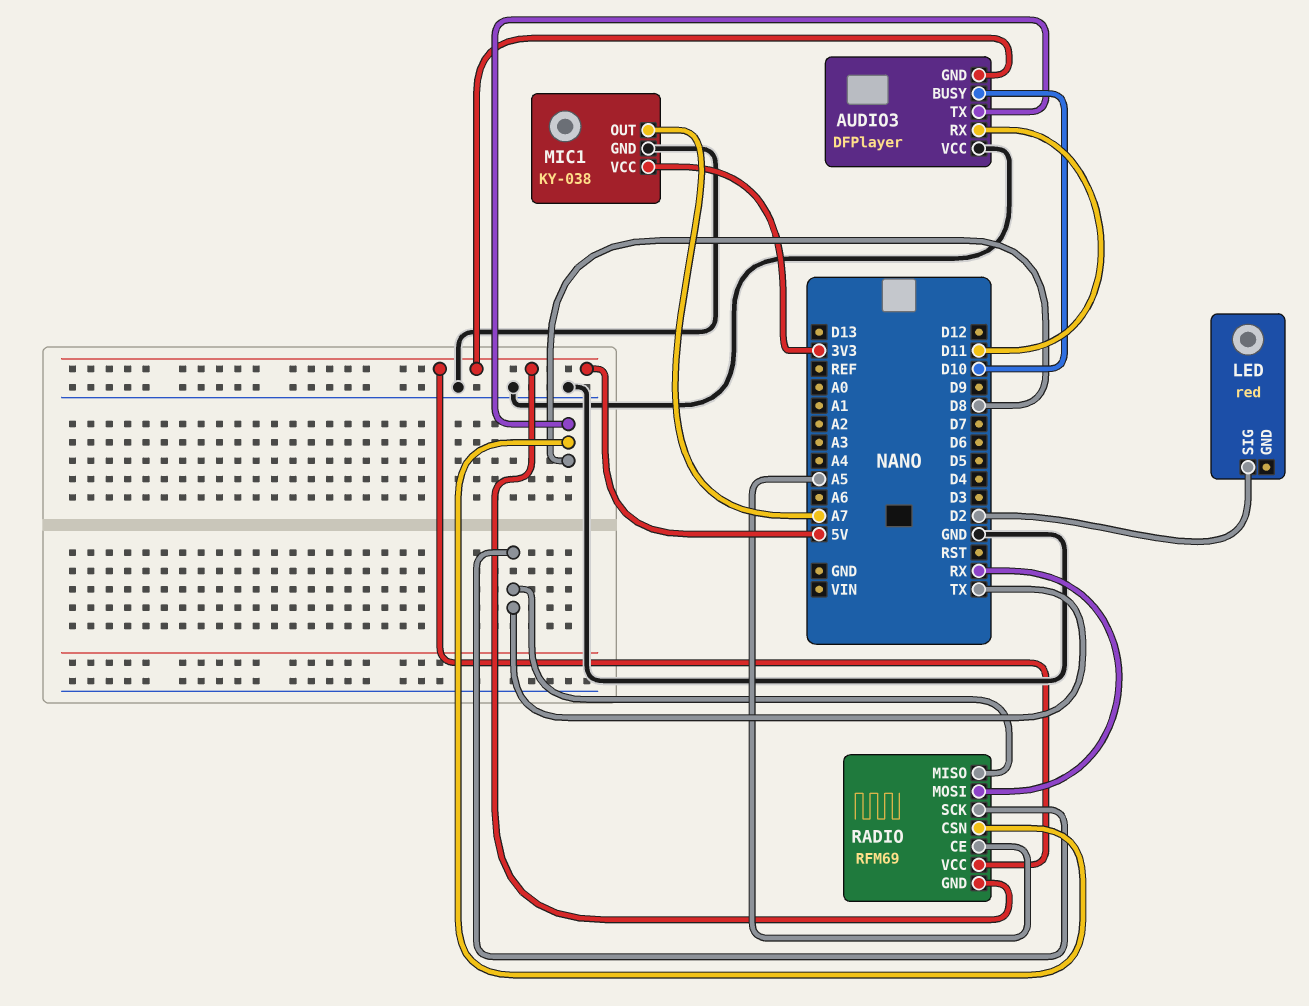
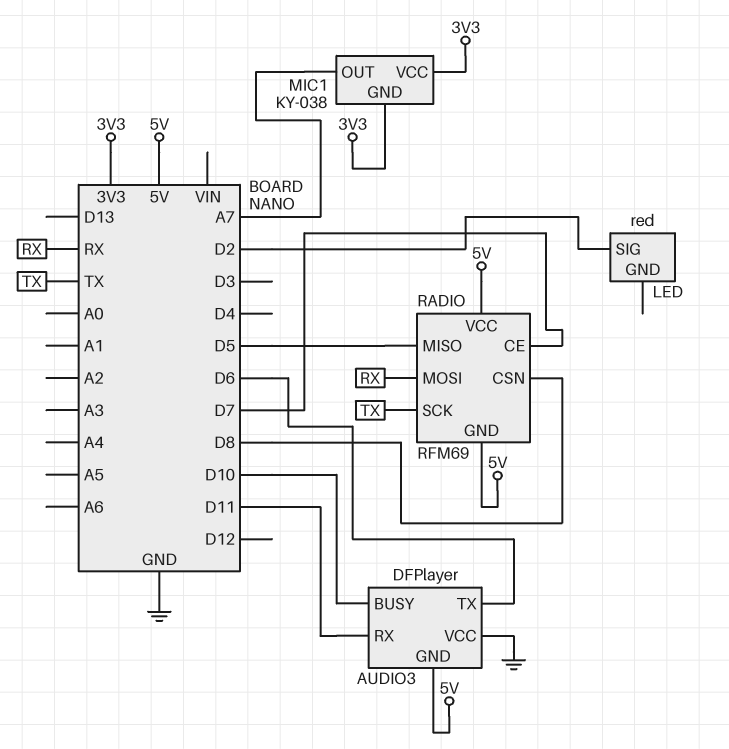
AUDIO3 pin TX: D8 -> D6
MIC1 pin GND: GND -> 3V3
RADIO pin CE: A5 -> D7
RADIO pin MISO: TX -> D5

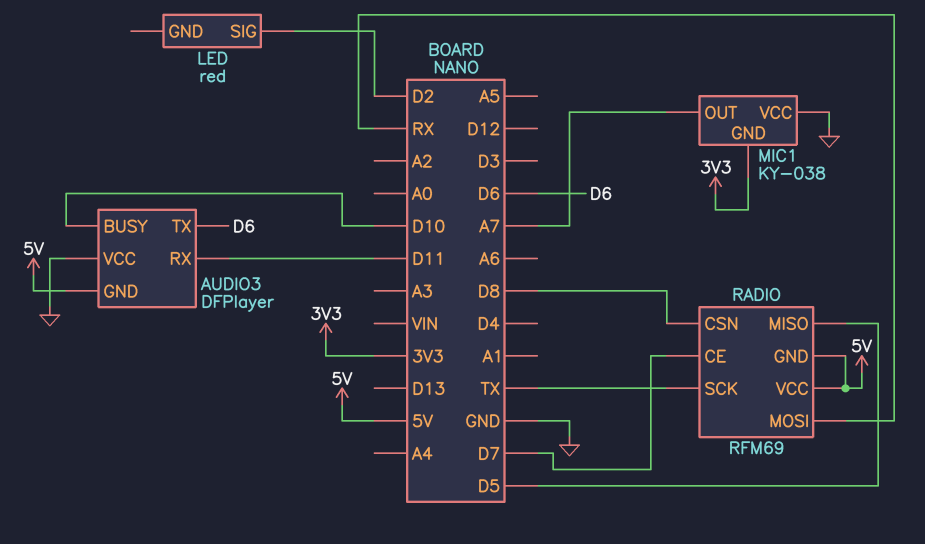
MIC1 pin VCC: 3V3 -> GND

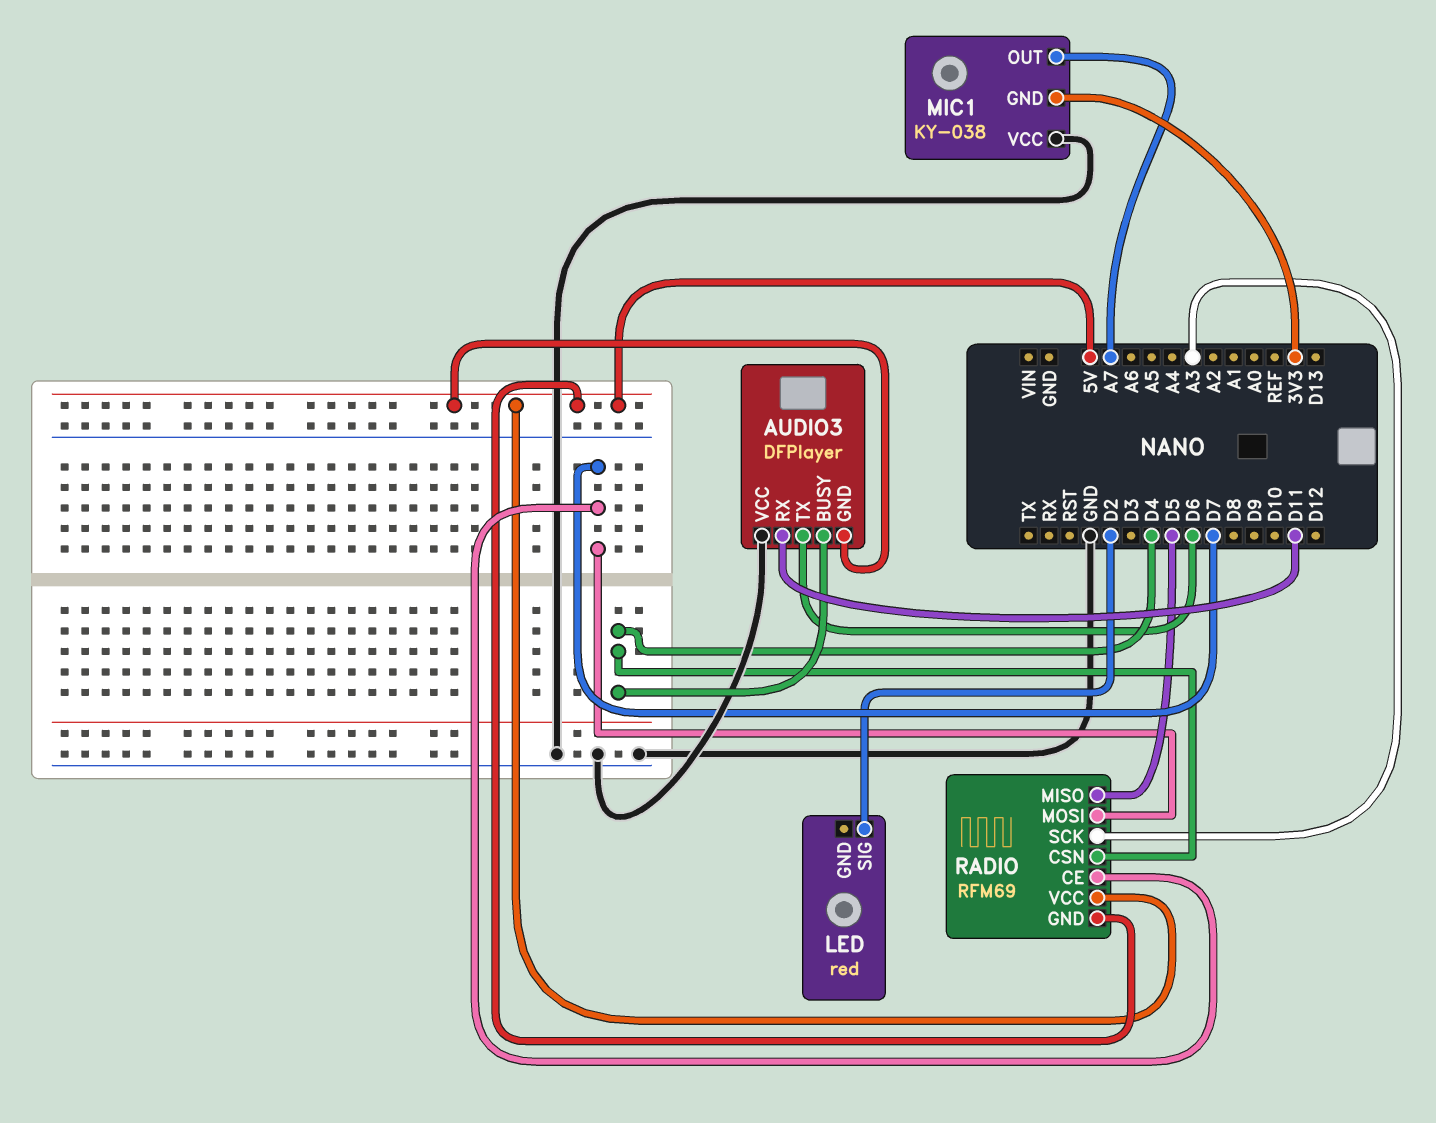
AUDIO3 pin BUSY: D10 -> D4
RADIO pin CSN: D8 -> D4
RADIO pin MOSI: RX -> D7
RADIO pin SCK: TX -> A3

